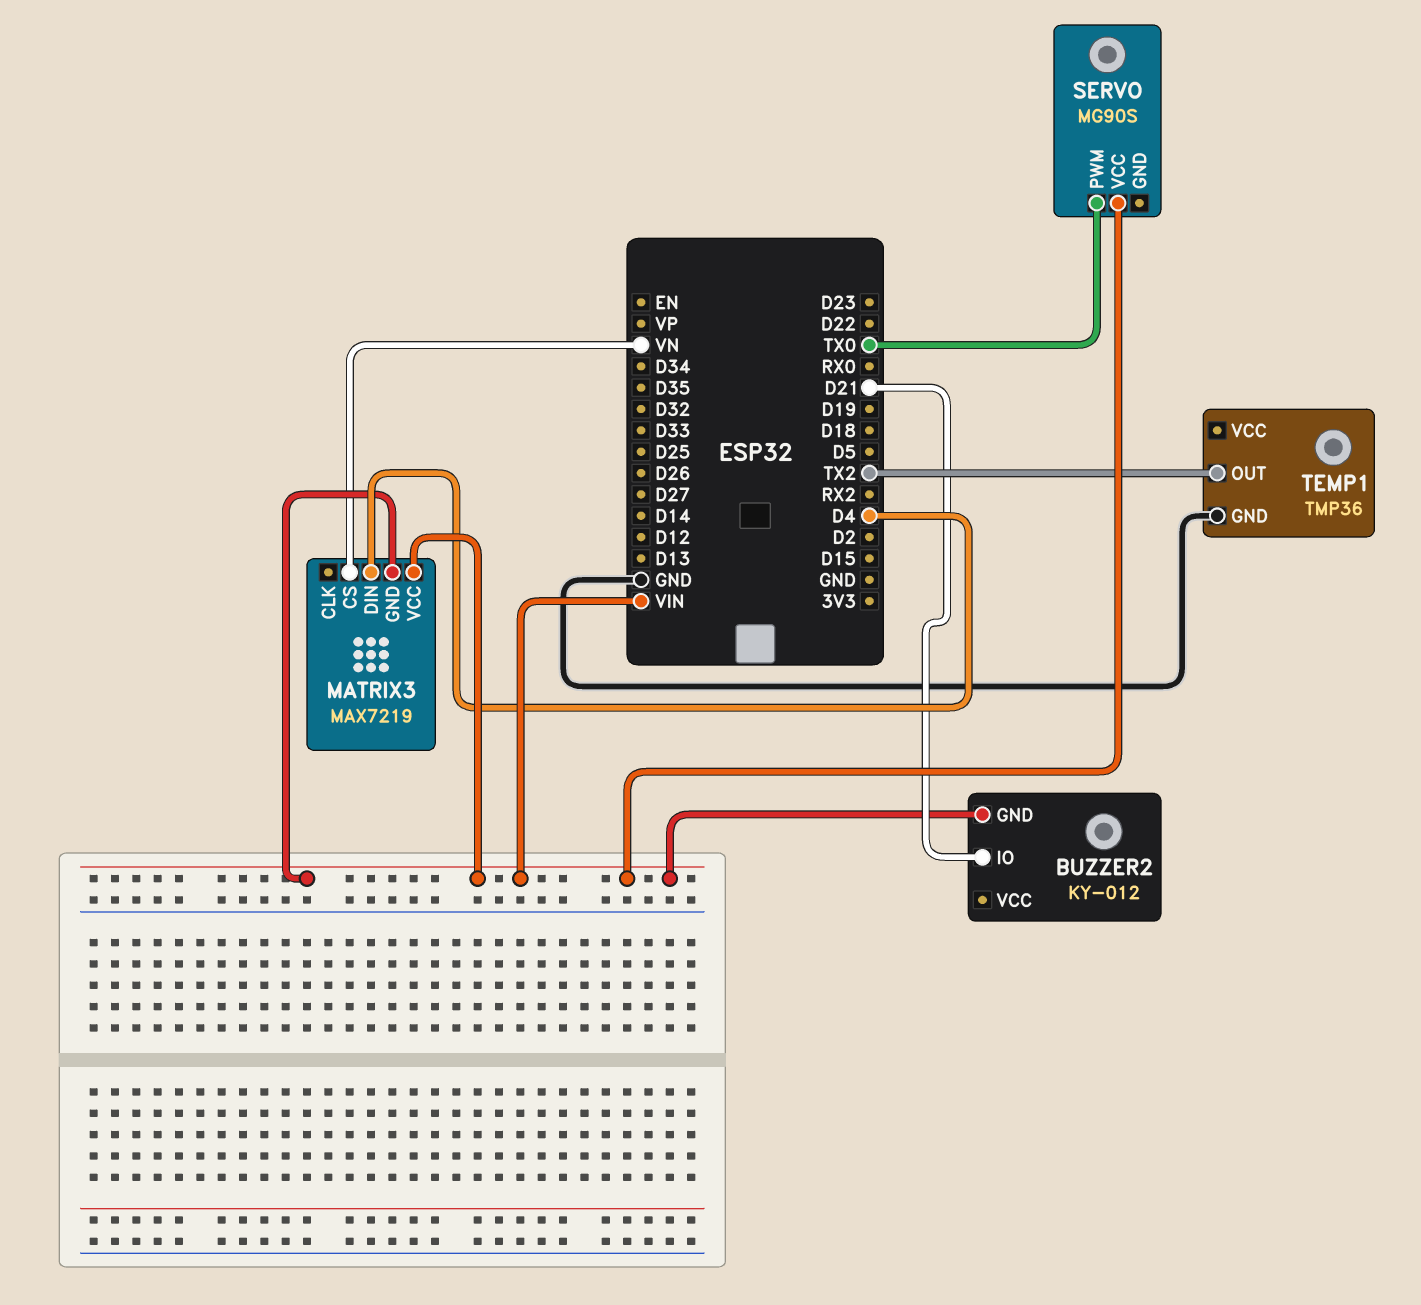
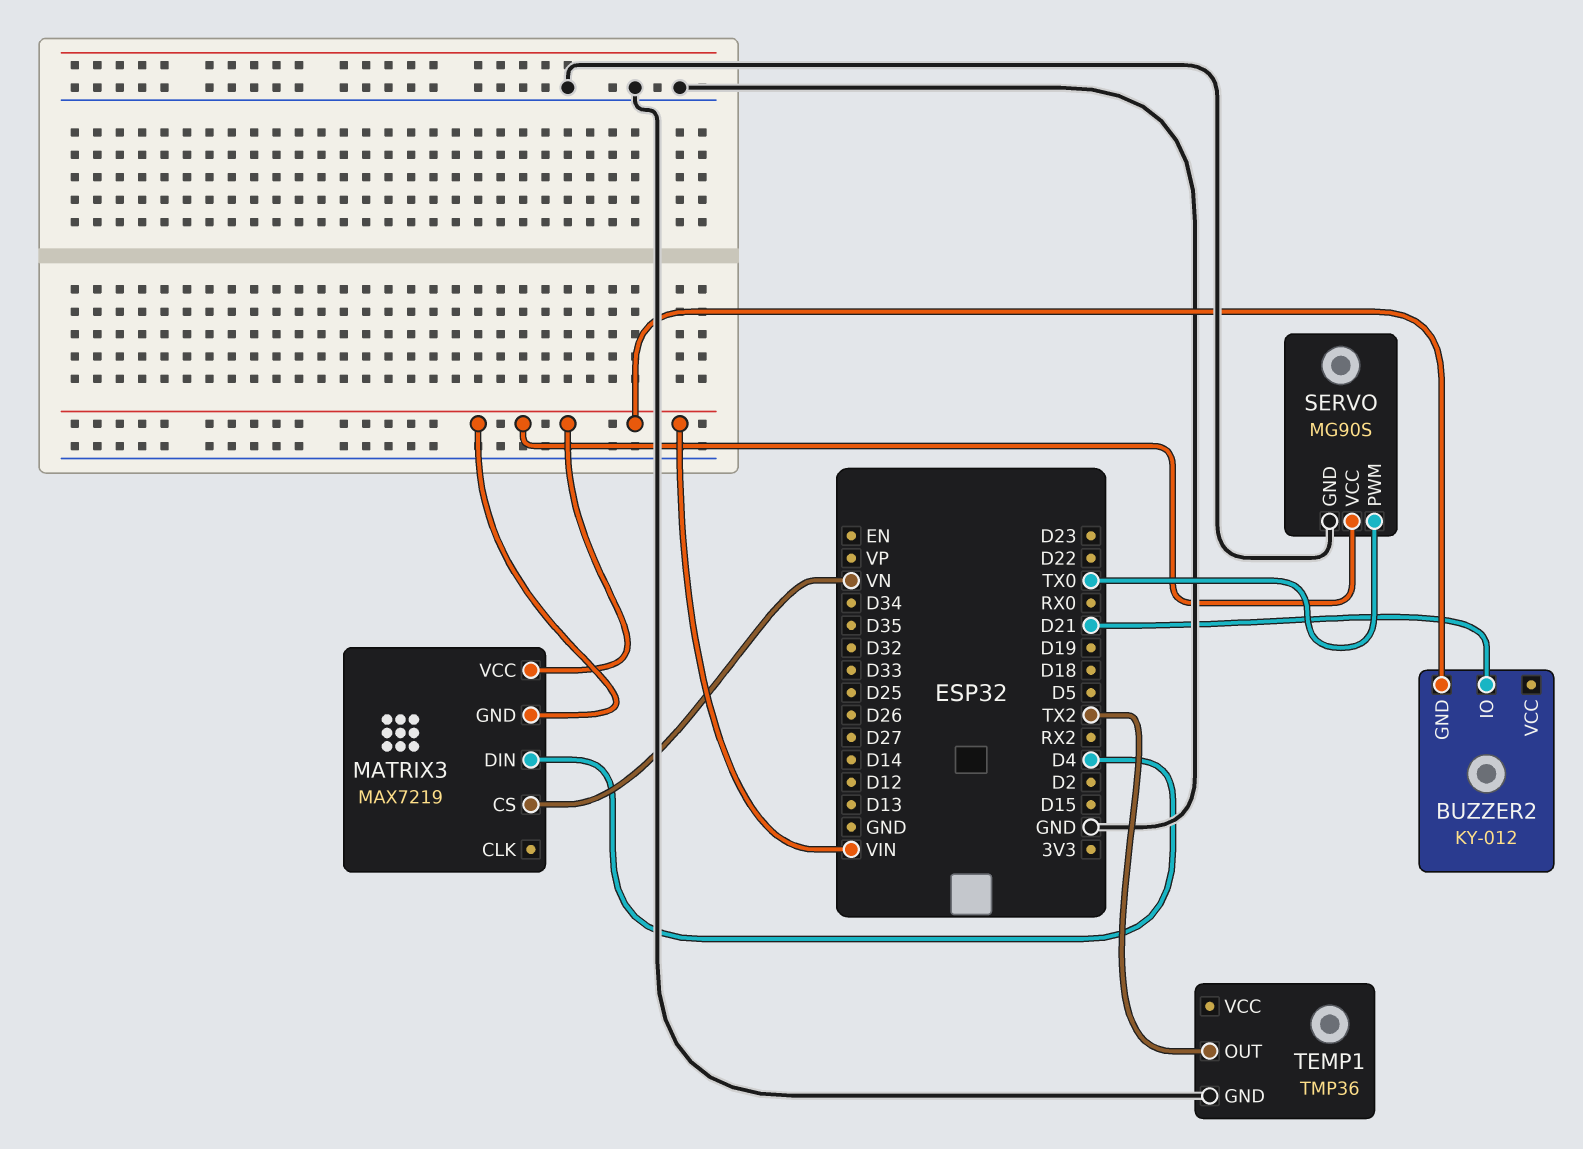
SERVO pin GND: none -> GND

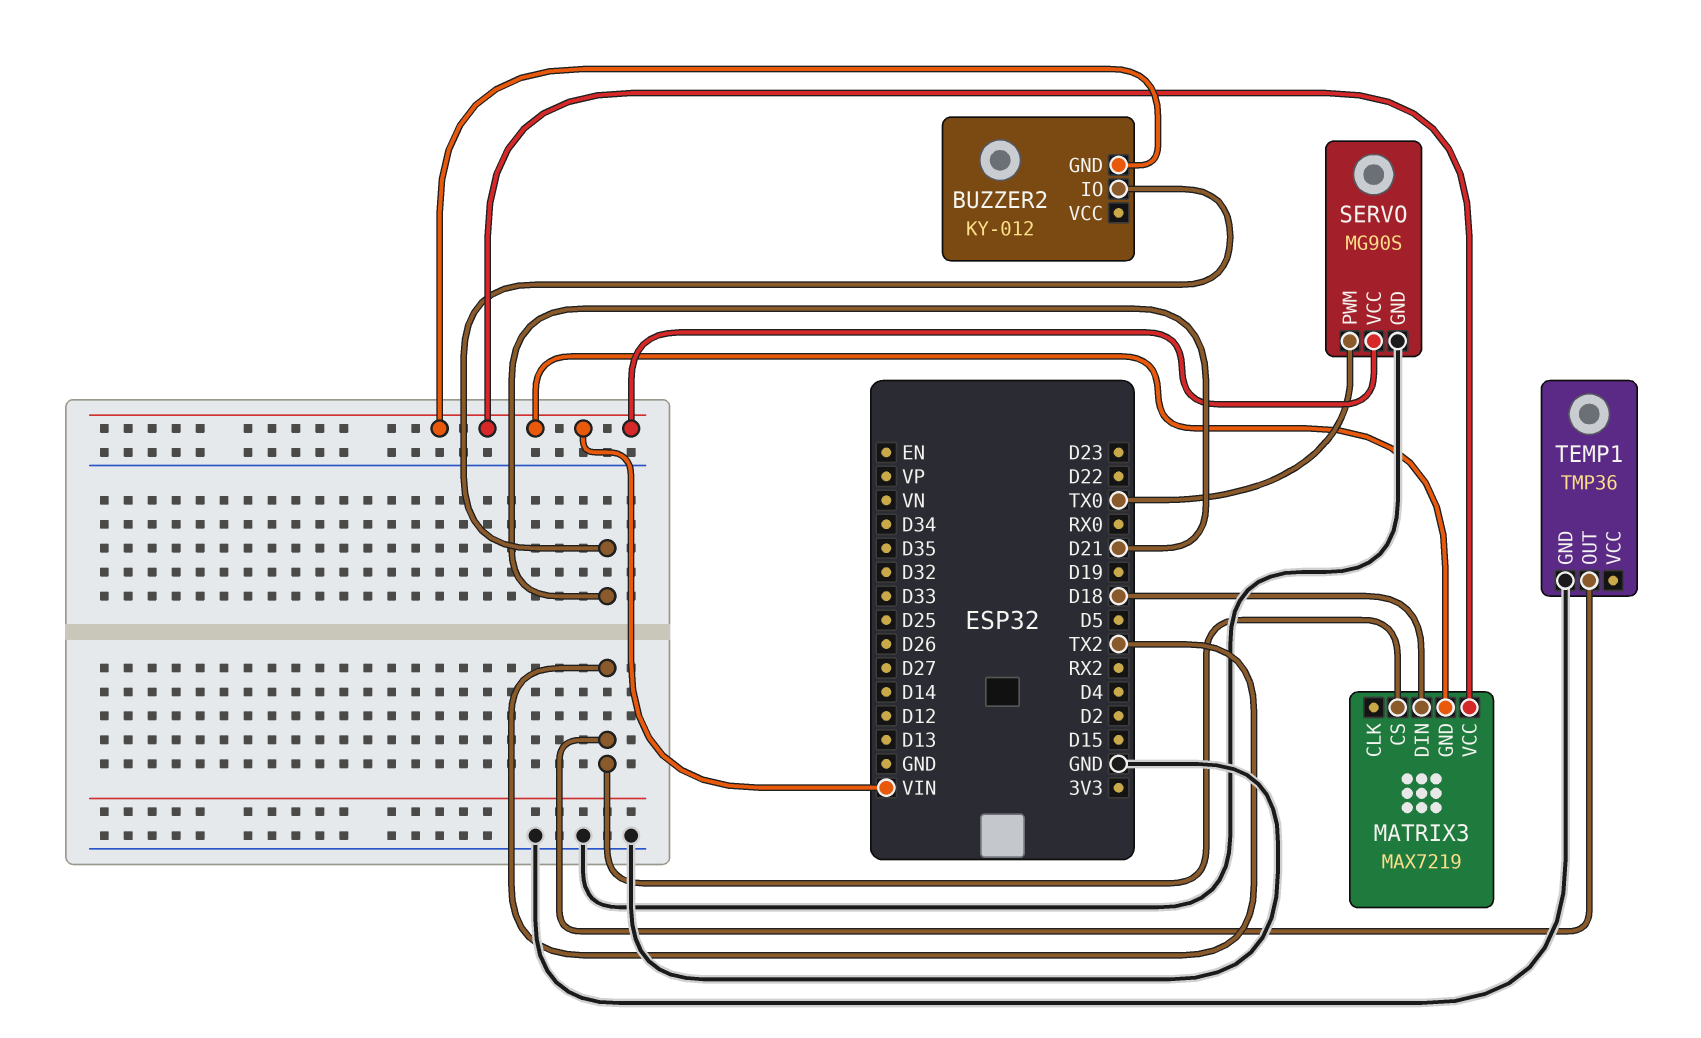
MATRIX3 pin CS: VN -> TX2
MATRIX3 pin DIN: D4 -> D18

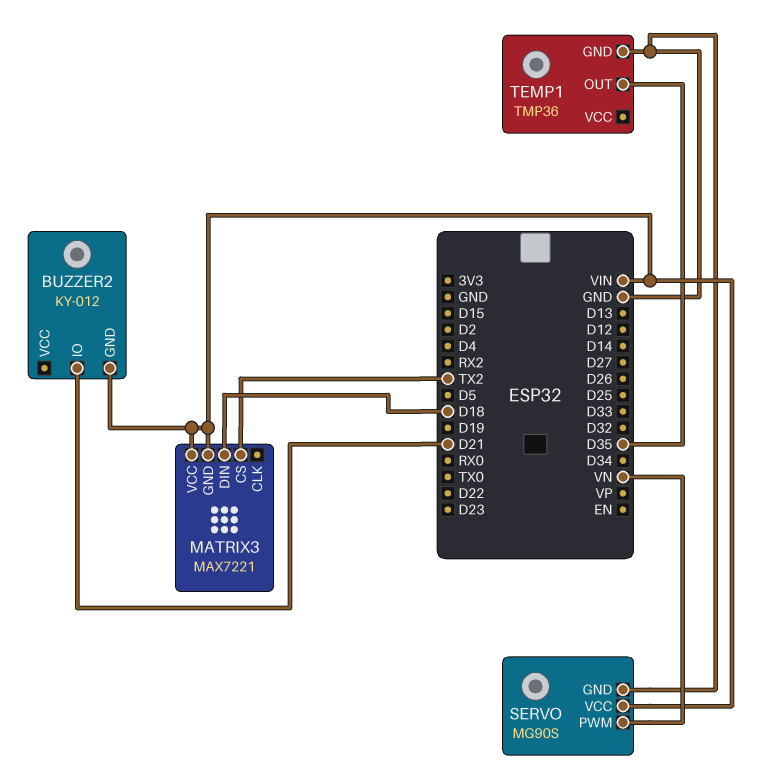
MATRIX3: MAX7219 -> MAX7221
SERVO pin PWM: TX0 -> VN
TEMP1 pin OUT: TX2 -> D35

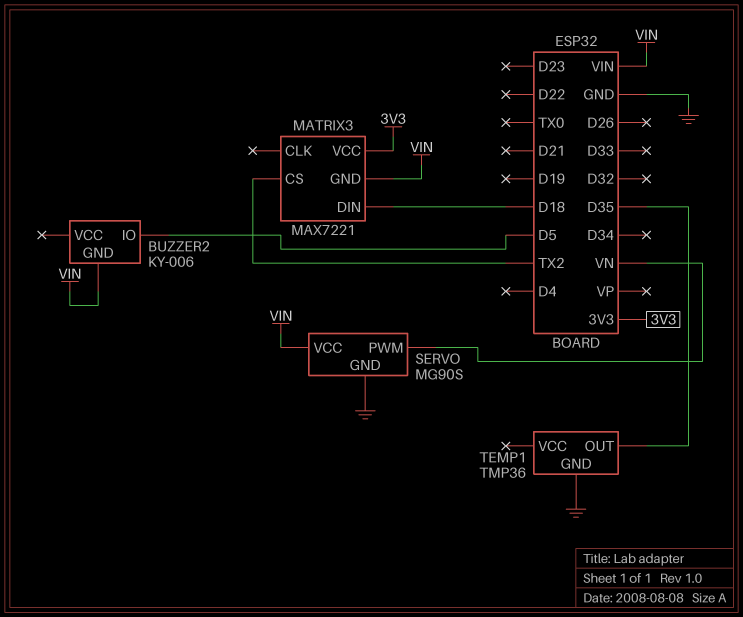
BUZZER2: KY-012 -> KY-006
BUZZER2 pin IO: D21 -> D5
MATRIX3 pin VCC: VIN -> 3V3

